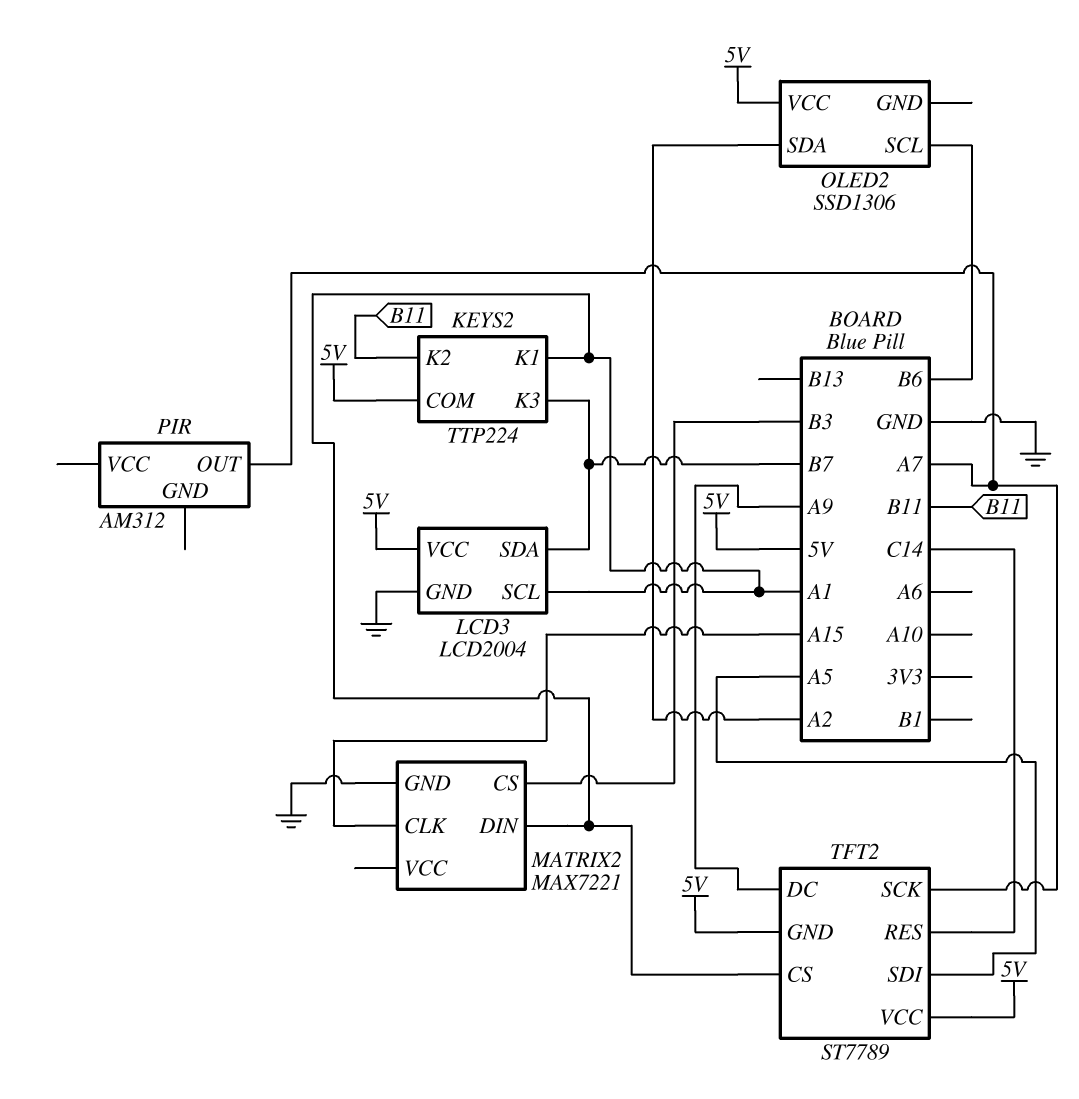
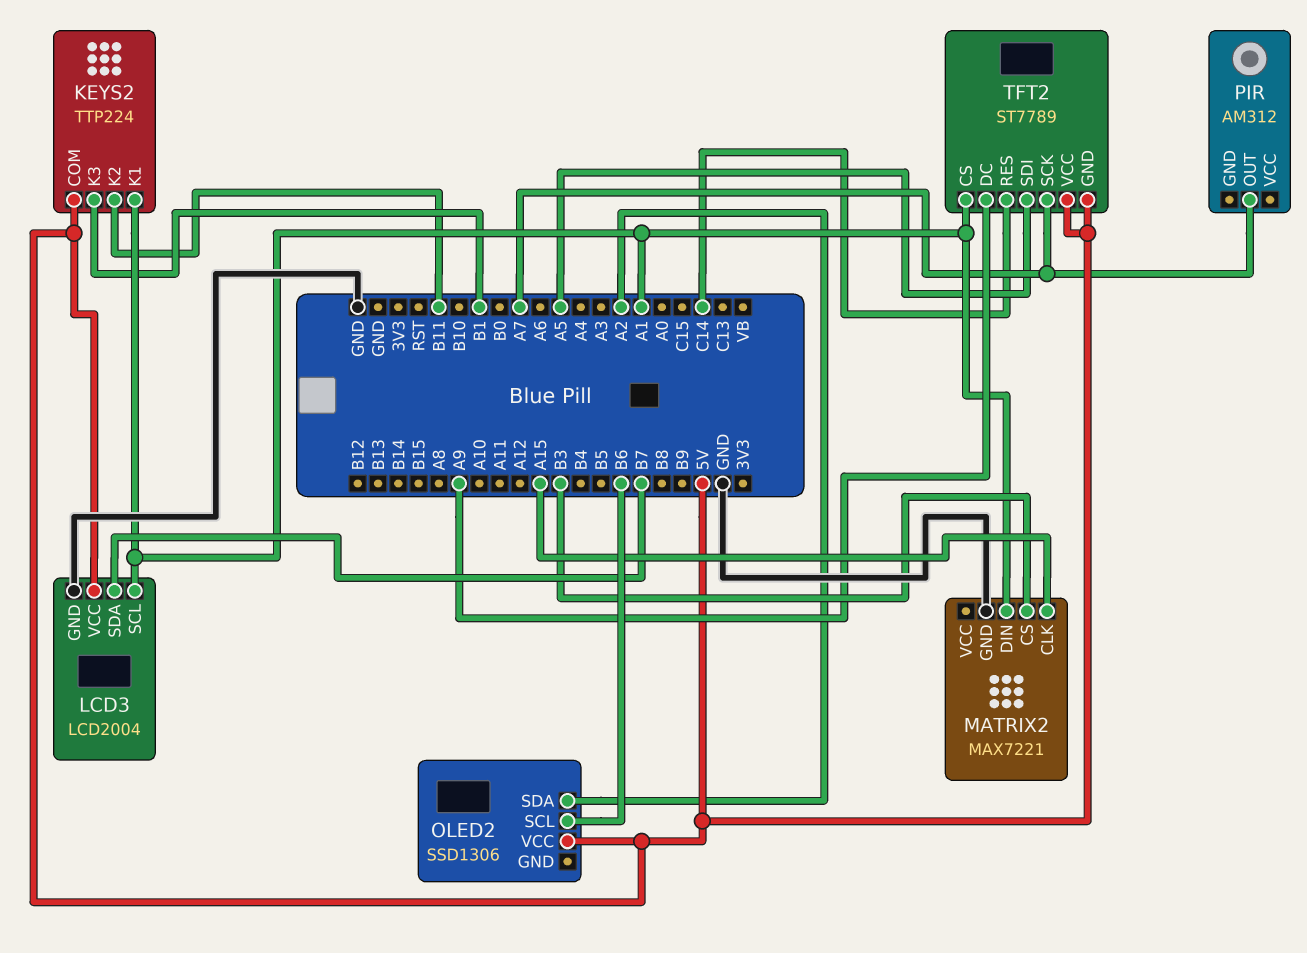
KEYS2 pin K3: B7 -> B1

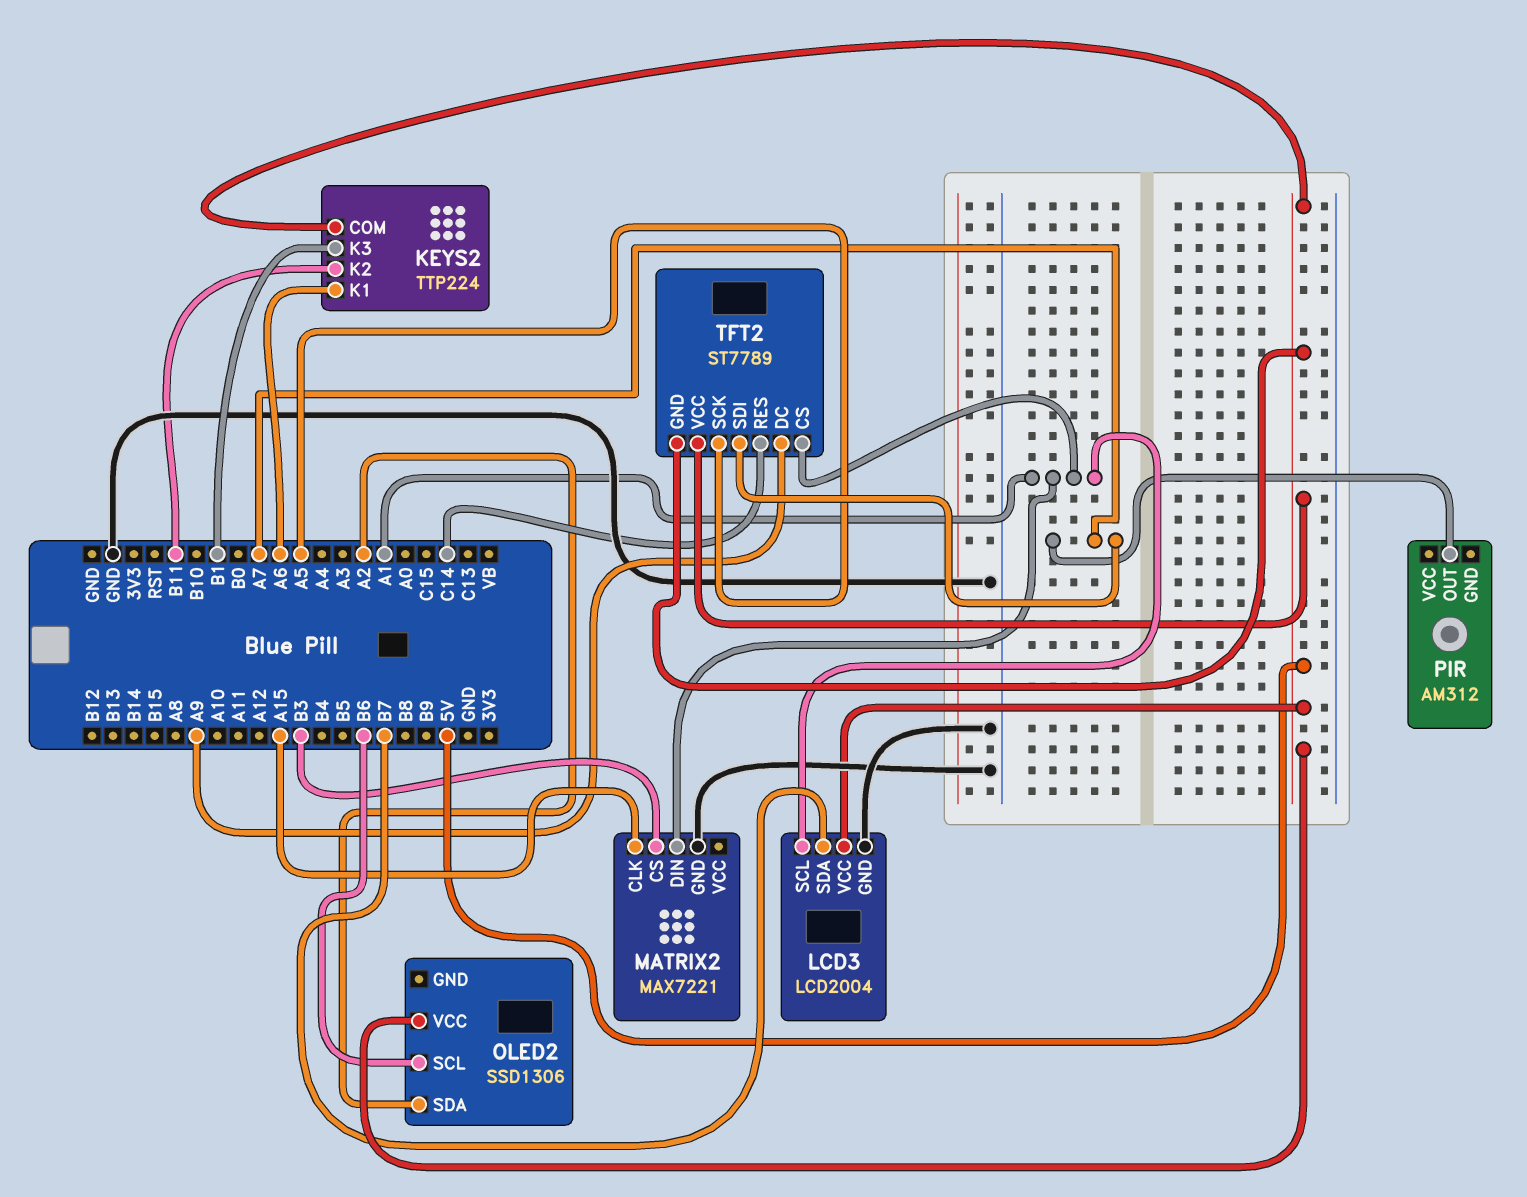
KEYS2 pin K1: A1 -> A6
TFT2 pin SCK: A7 -> A5
TFT2 pin SDI: A5 -> A7

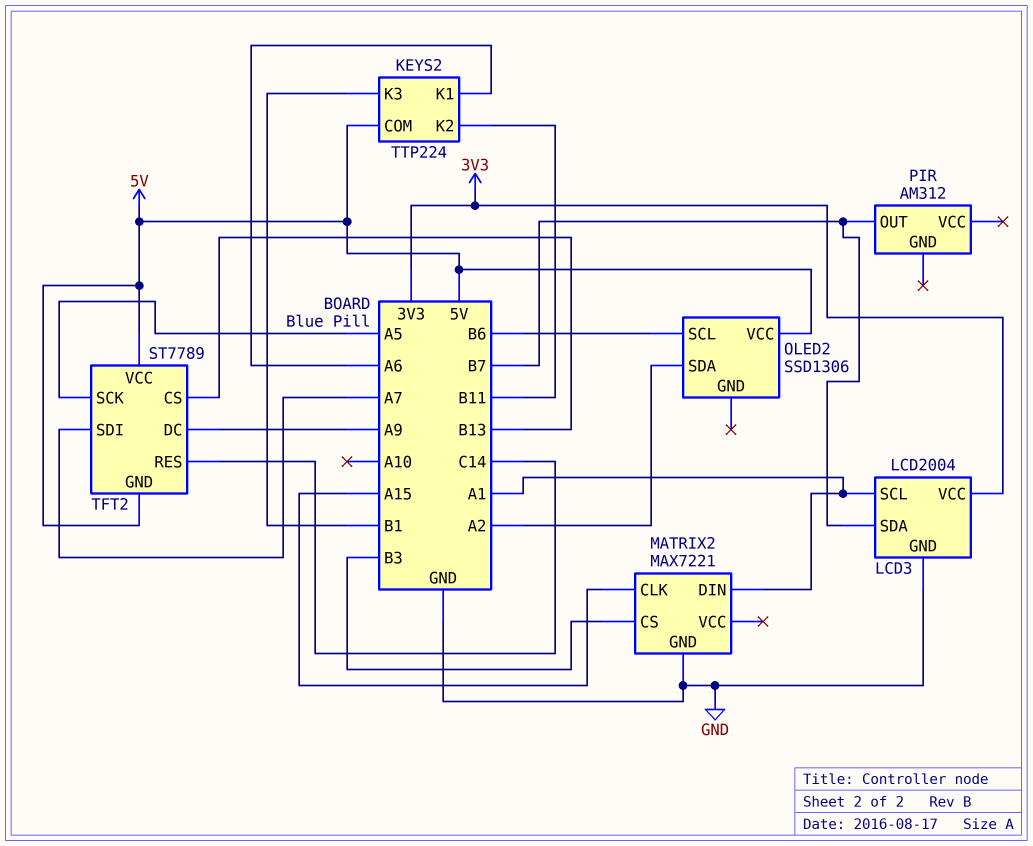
LCD3 pin VCC: 5V -> 3V3
PIR pin OUT: A7 -> B7
TFT2 pin CS: A1 -> B13

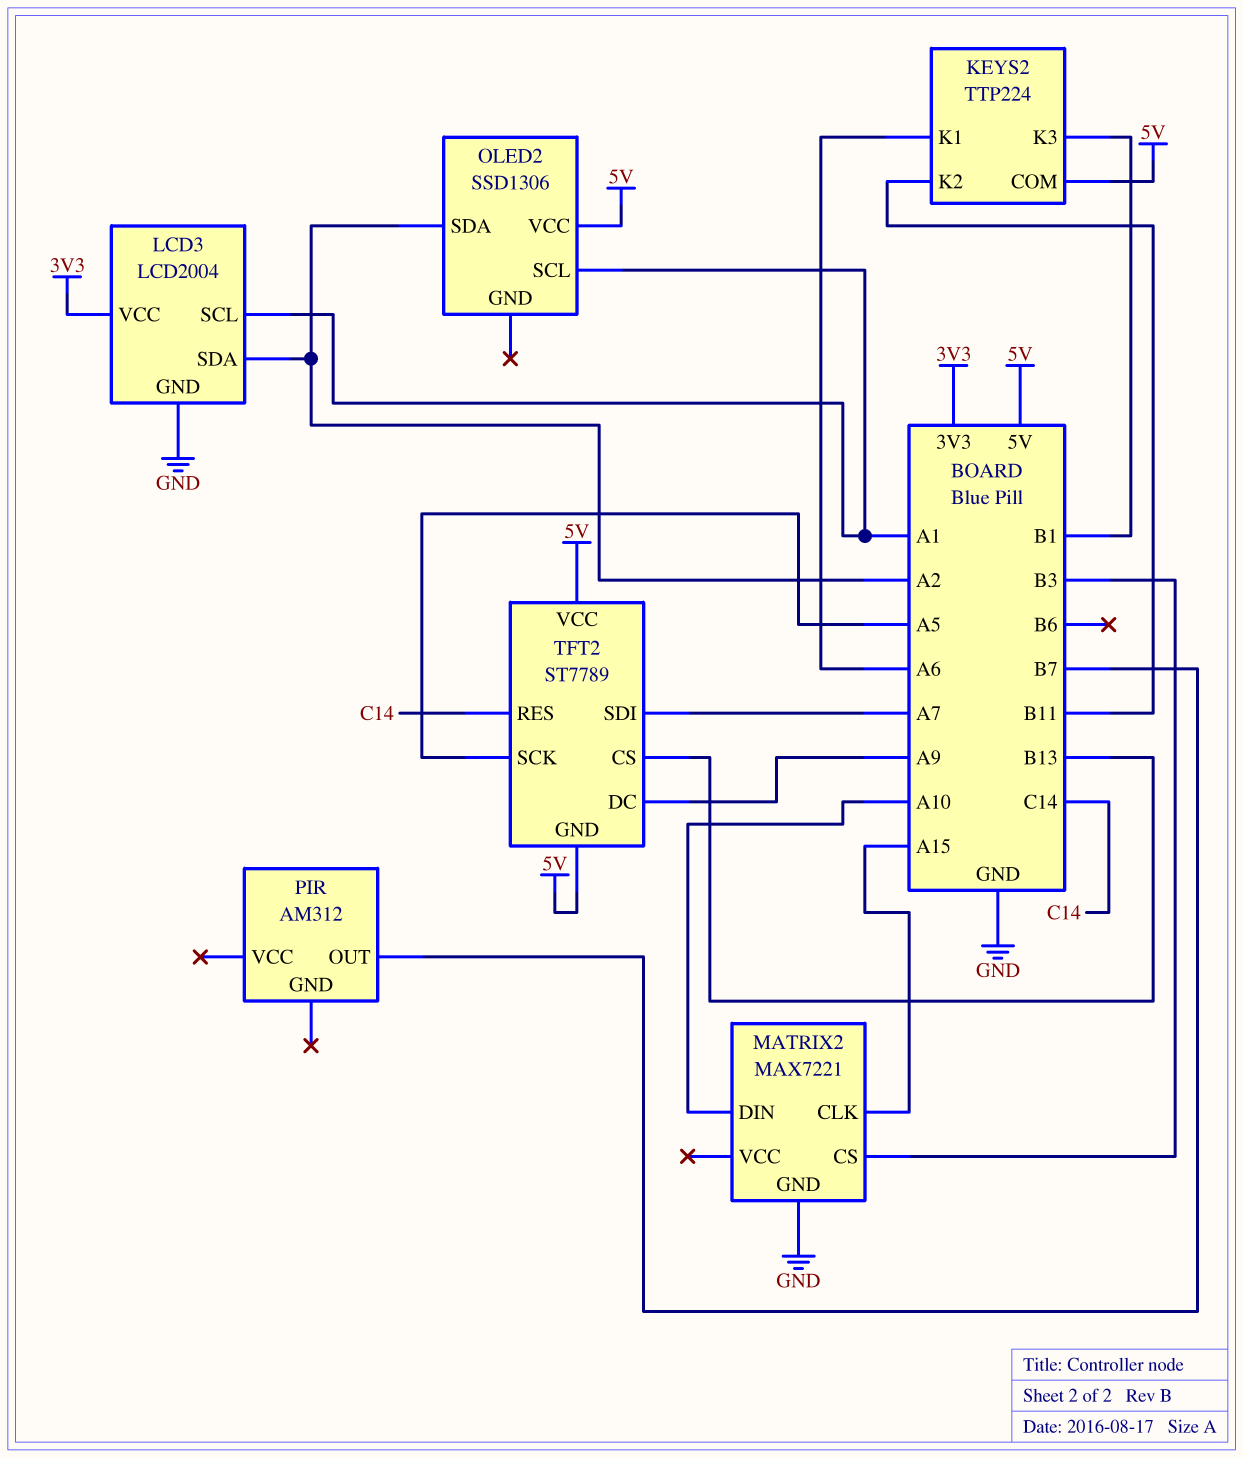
LCD3 pin SDA: B7 -> A2
MATRIX2 pin DIN: A1 -> A10
OLED2 pin SCL: B6 -> A1

